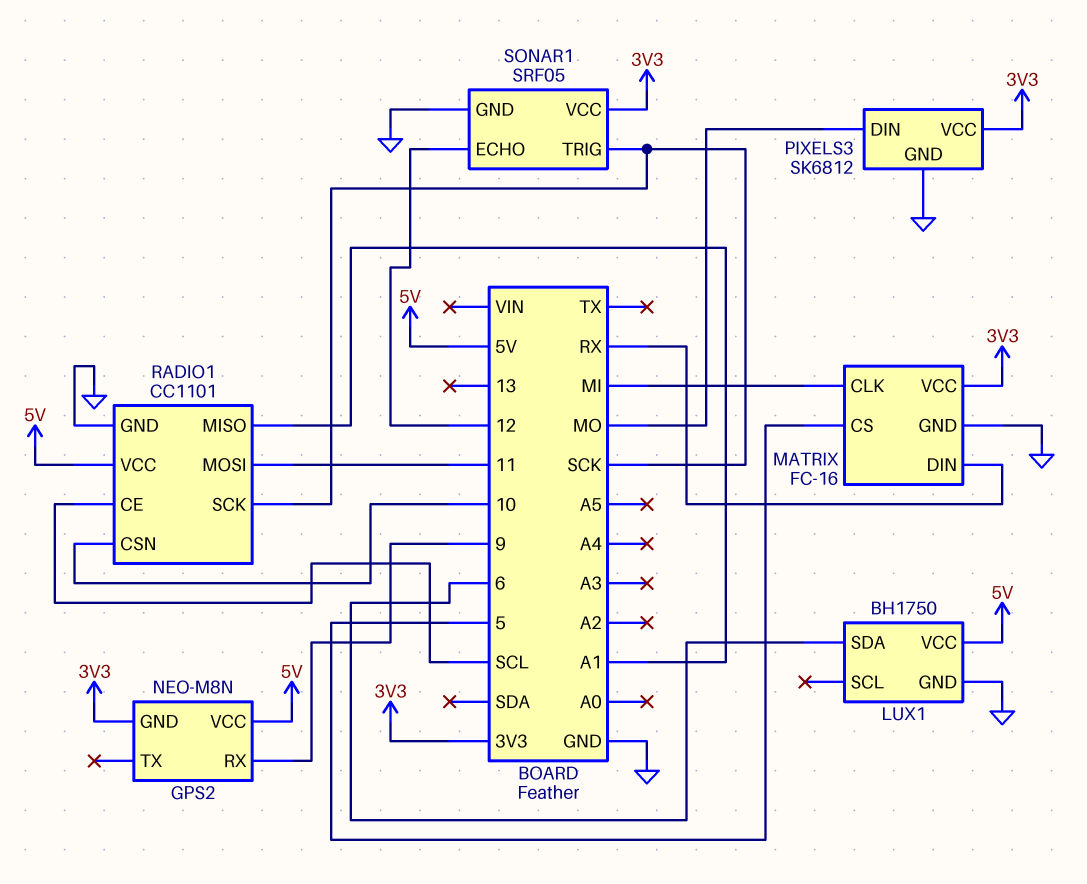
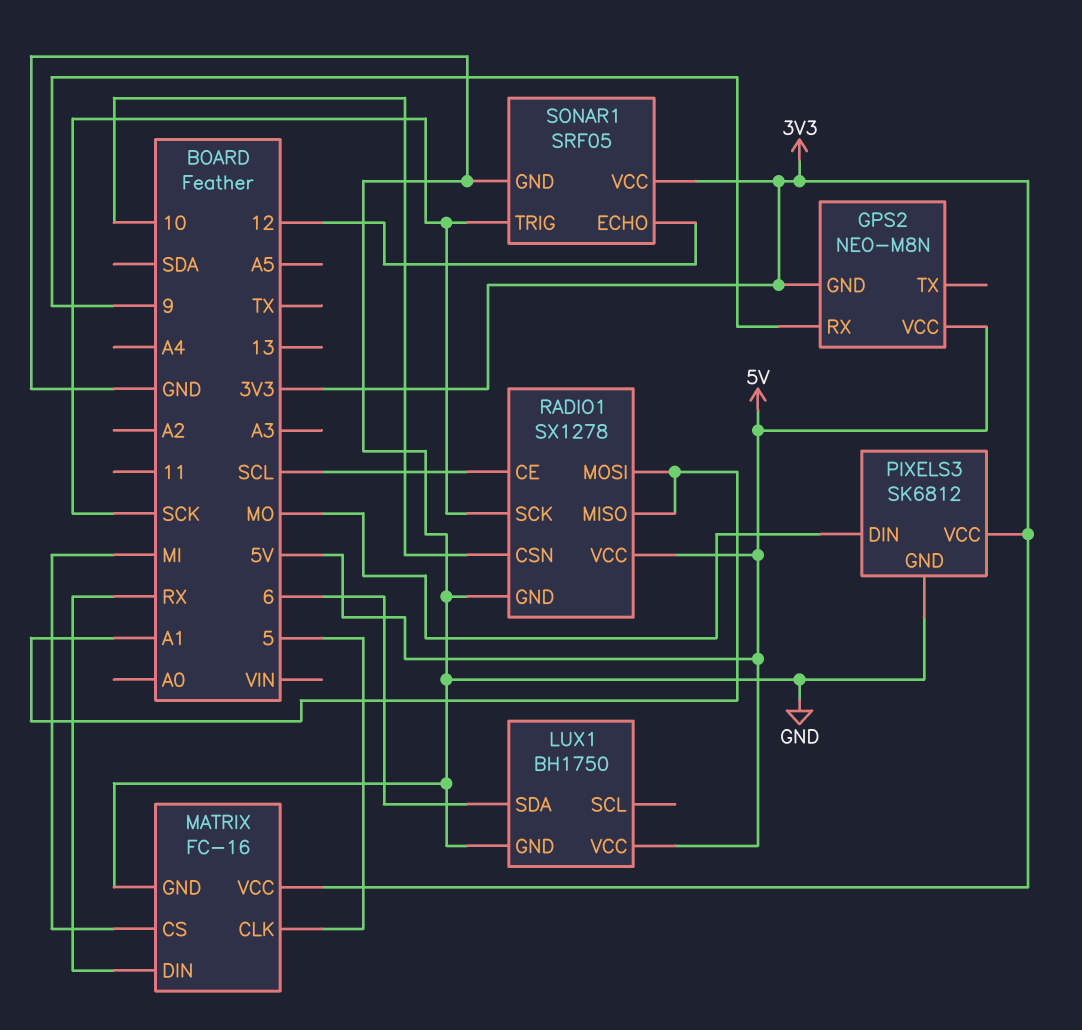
MATRIX pin CLK: MI -> 5
MATRIX pin CS: 5 -> MI
RADIO1: CC1101 -> SX1278
RADIO1 pin MOSI: 11 -> A1

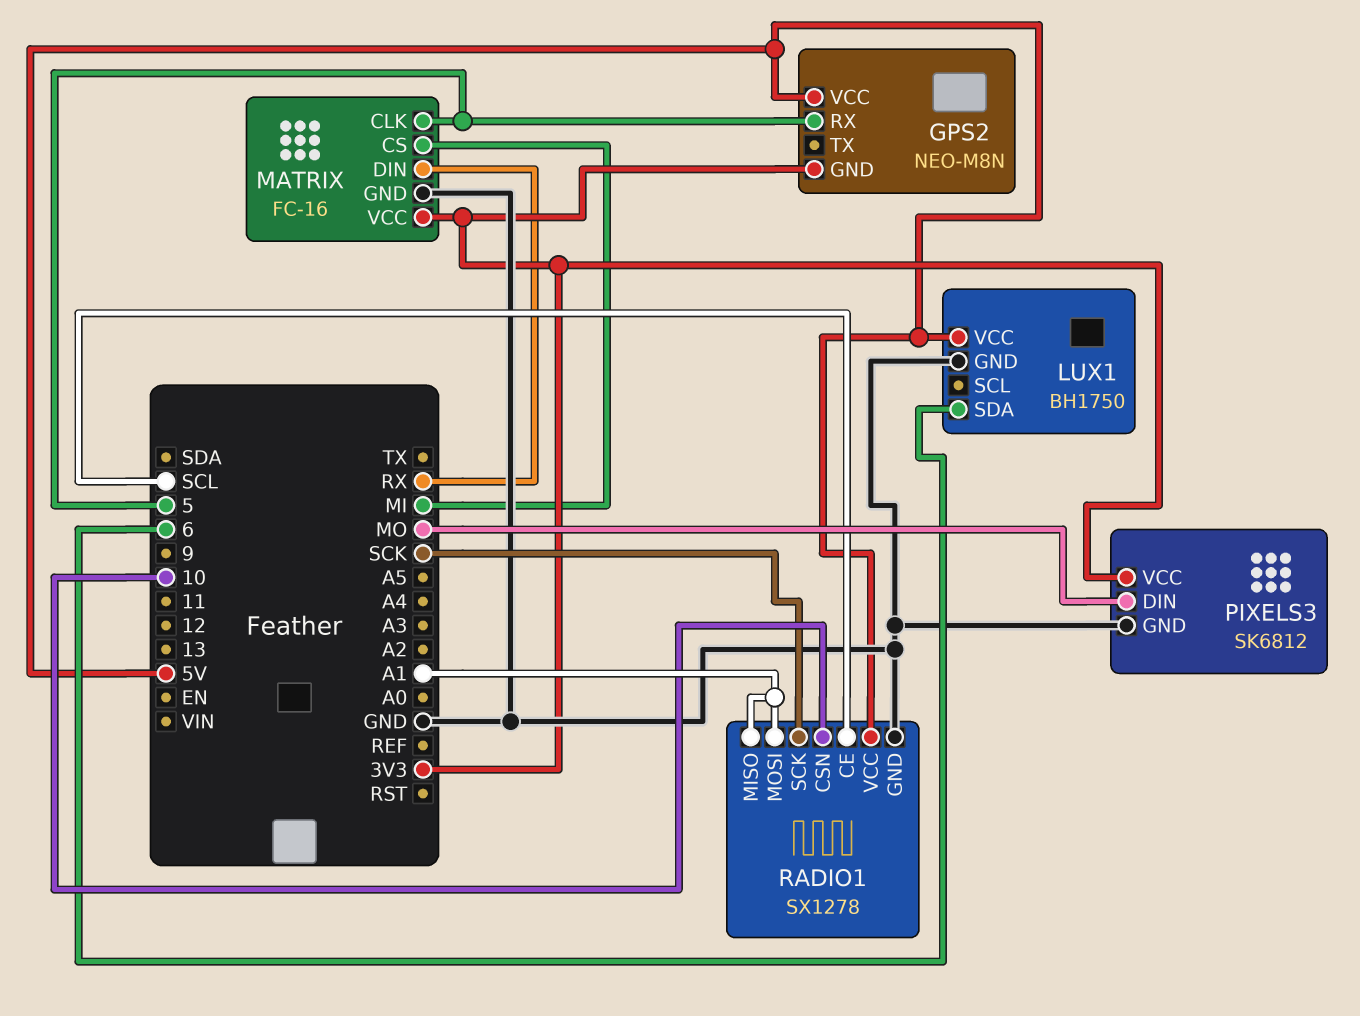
GPS2 pin RX: 9 -> 5
SONAR1: SRF05 -> none
SONAR1 pin ECHO: 12 -> none
SONAR1 pin GND: GND -> none
SONAR1 pin TRIG: SCK -> none
SONAR1 pin VCC: 3V3 -> none

